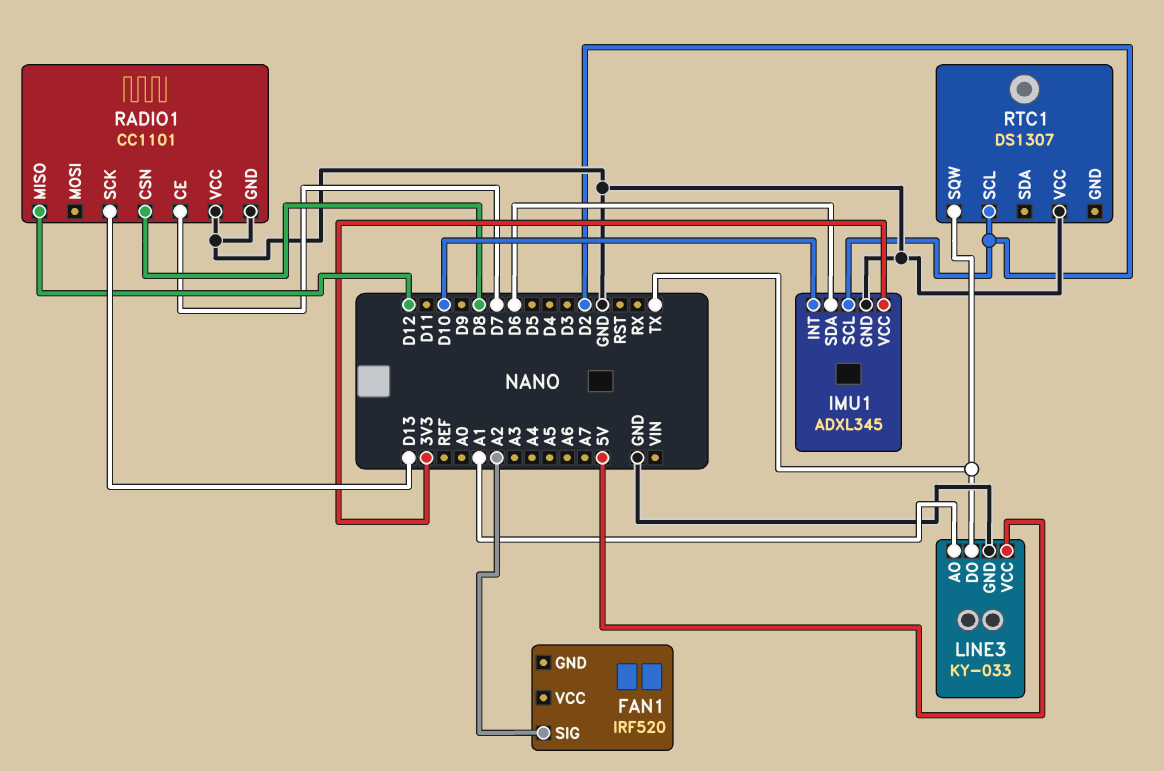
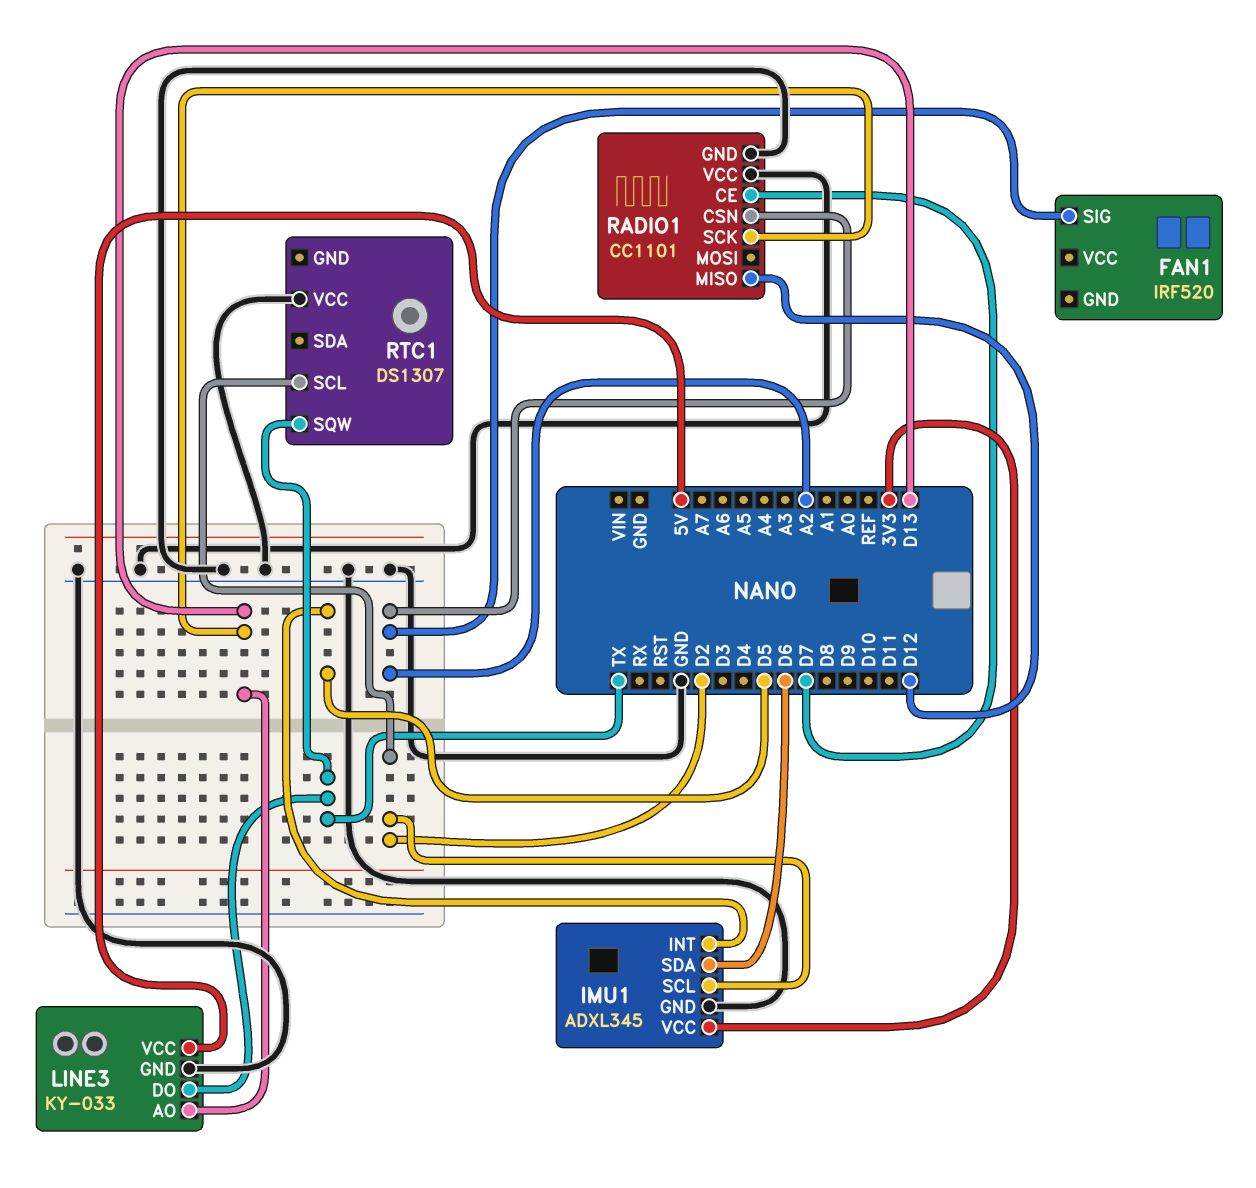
IMU1 pin INT: D10 -> D5
LINE3 pin AO: A1 -> D13
RADIO1 pin CSN: D8 -> A2

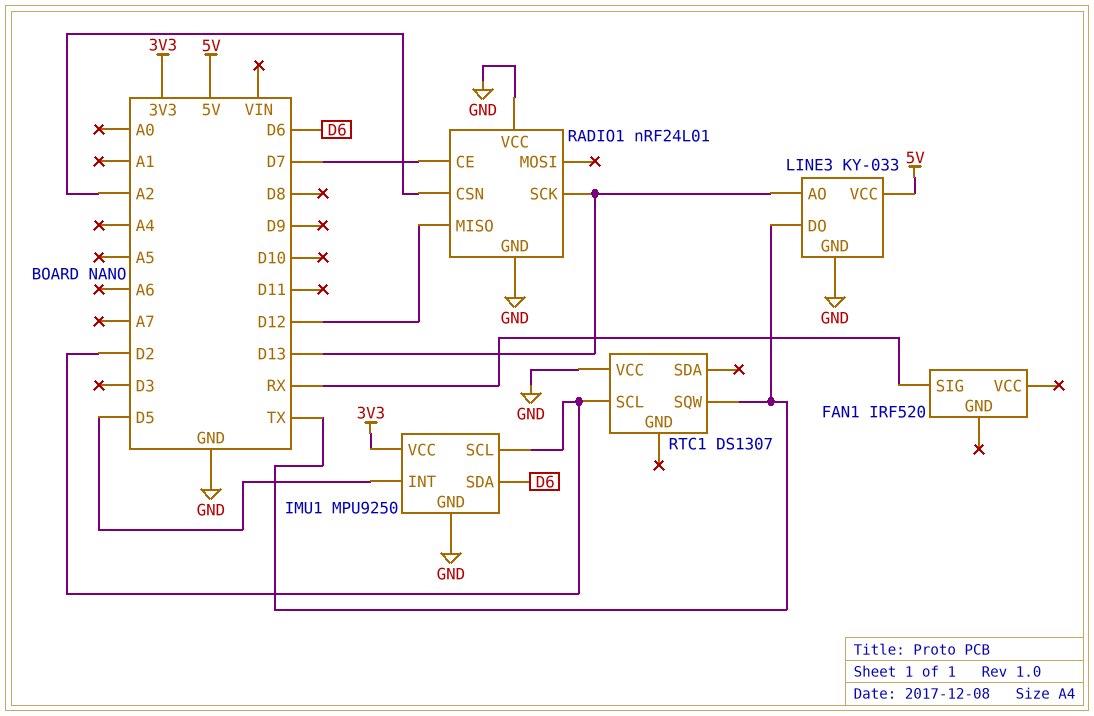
FAN1 pin SIG: A2 -> RX
IMU1: ADXL345 -> MPU9250
RADIO1: CC1101 -> nRF24L01

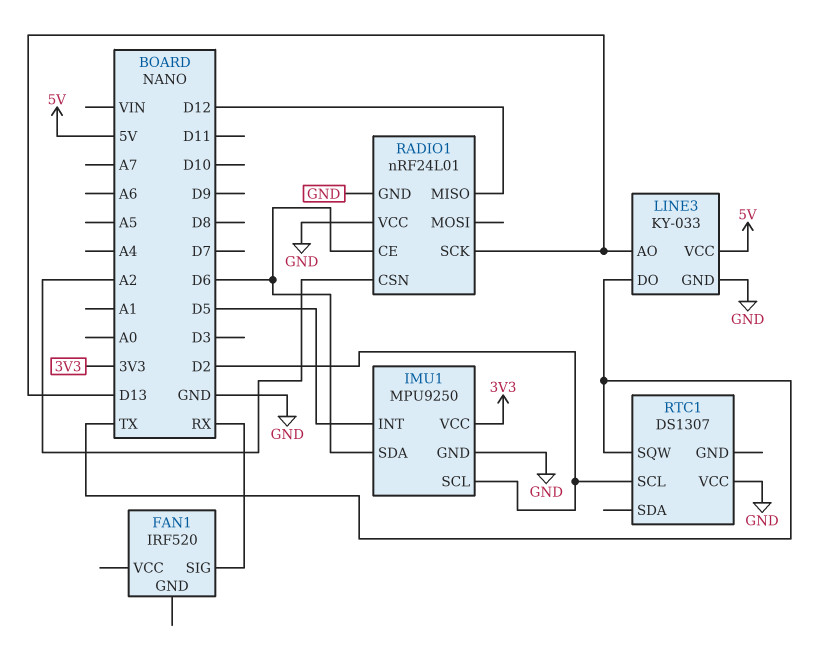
RADIO1 pin CE: D7 -> D6

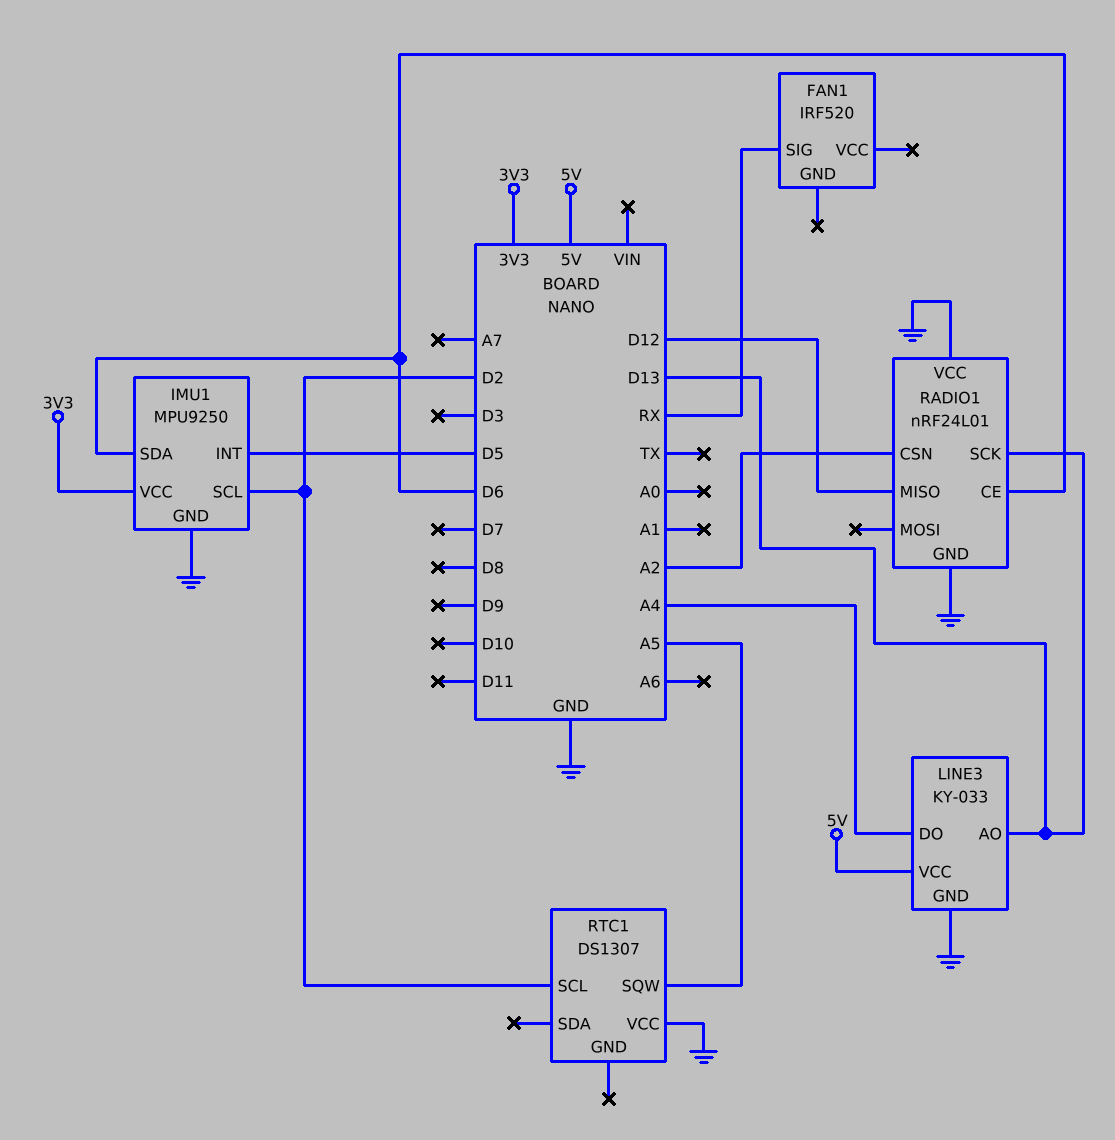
LINE3 pin DO: TX -> A4
RTC1 pin SQW: TX -> A5

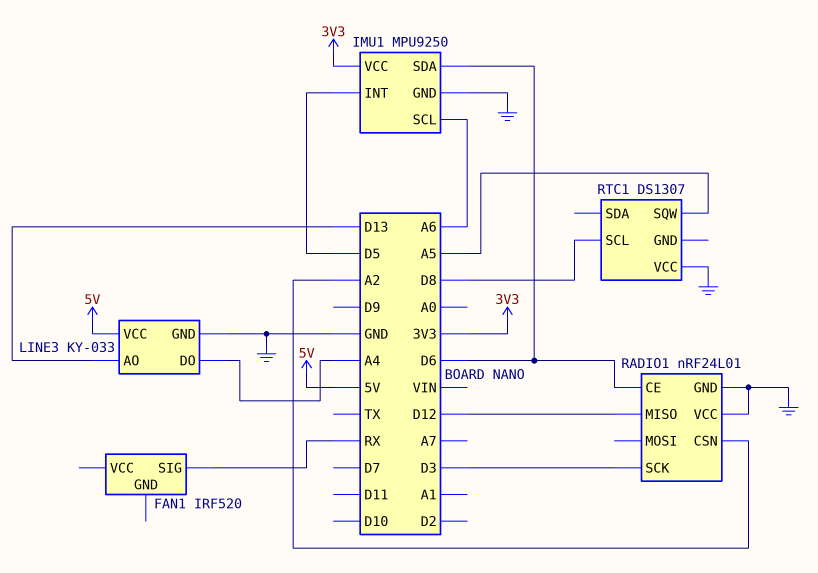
IMU1 pin SCL: D2 -> A6
RADIO1 pin SCK: D13 -> D3
RTC1 pin SCL: D2 -> D8

